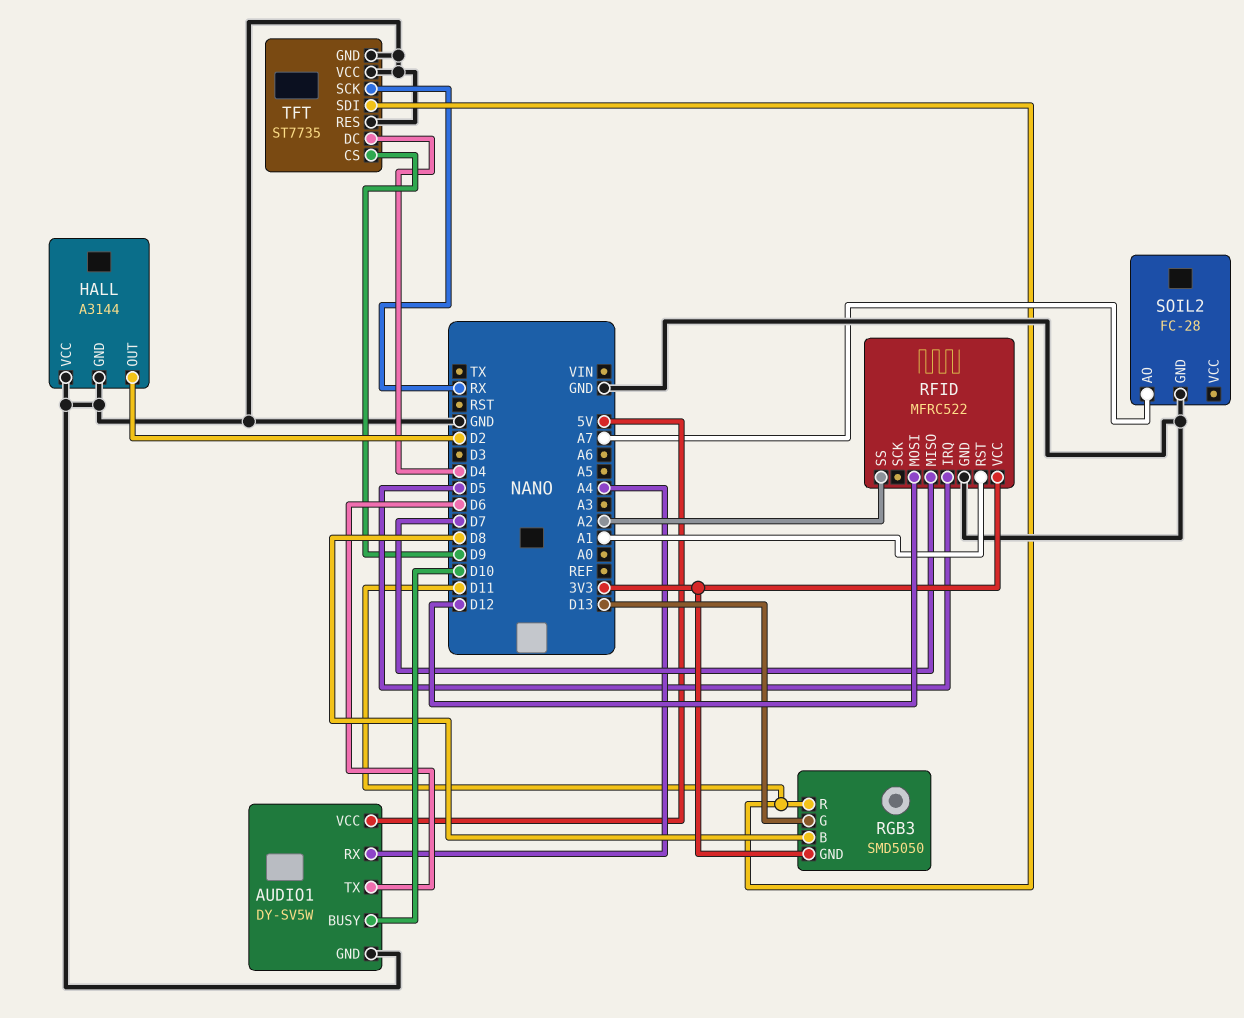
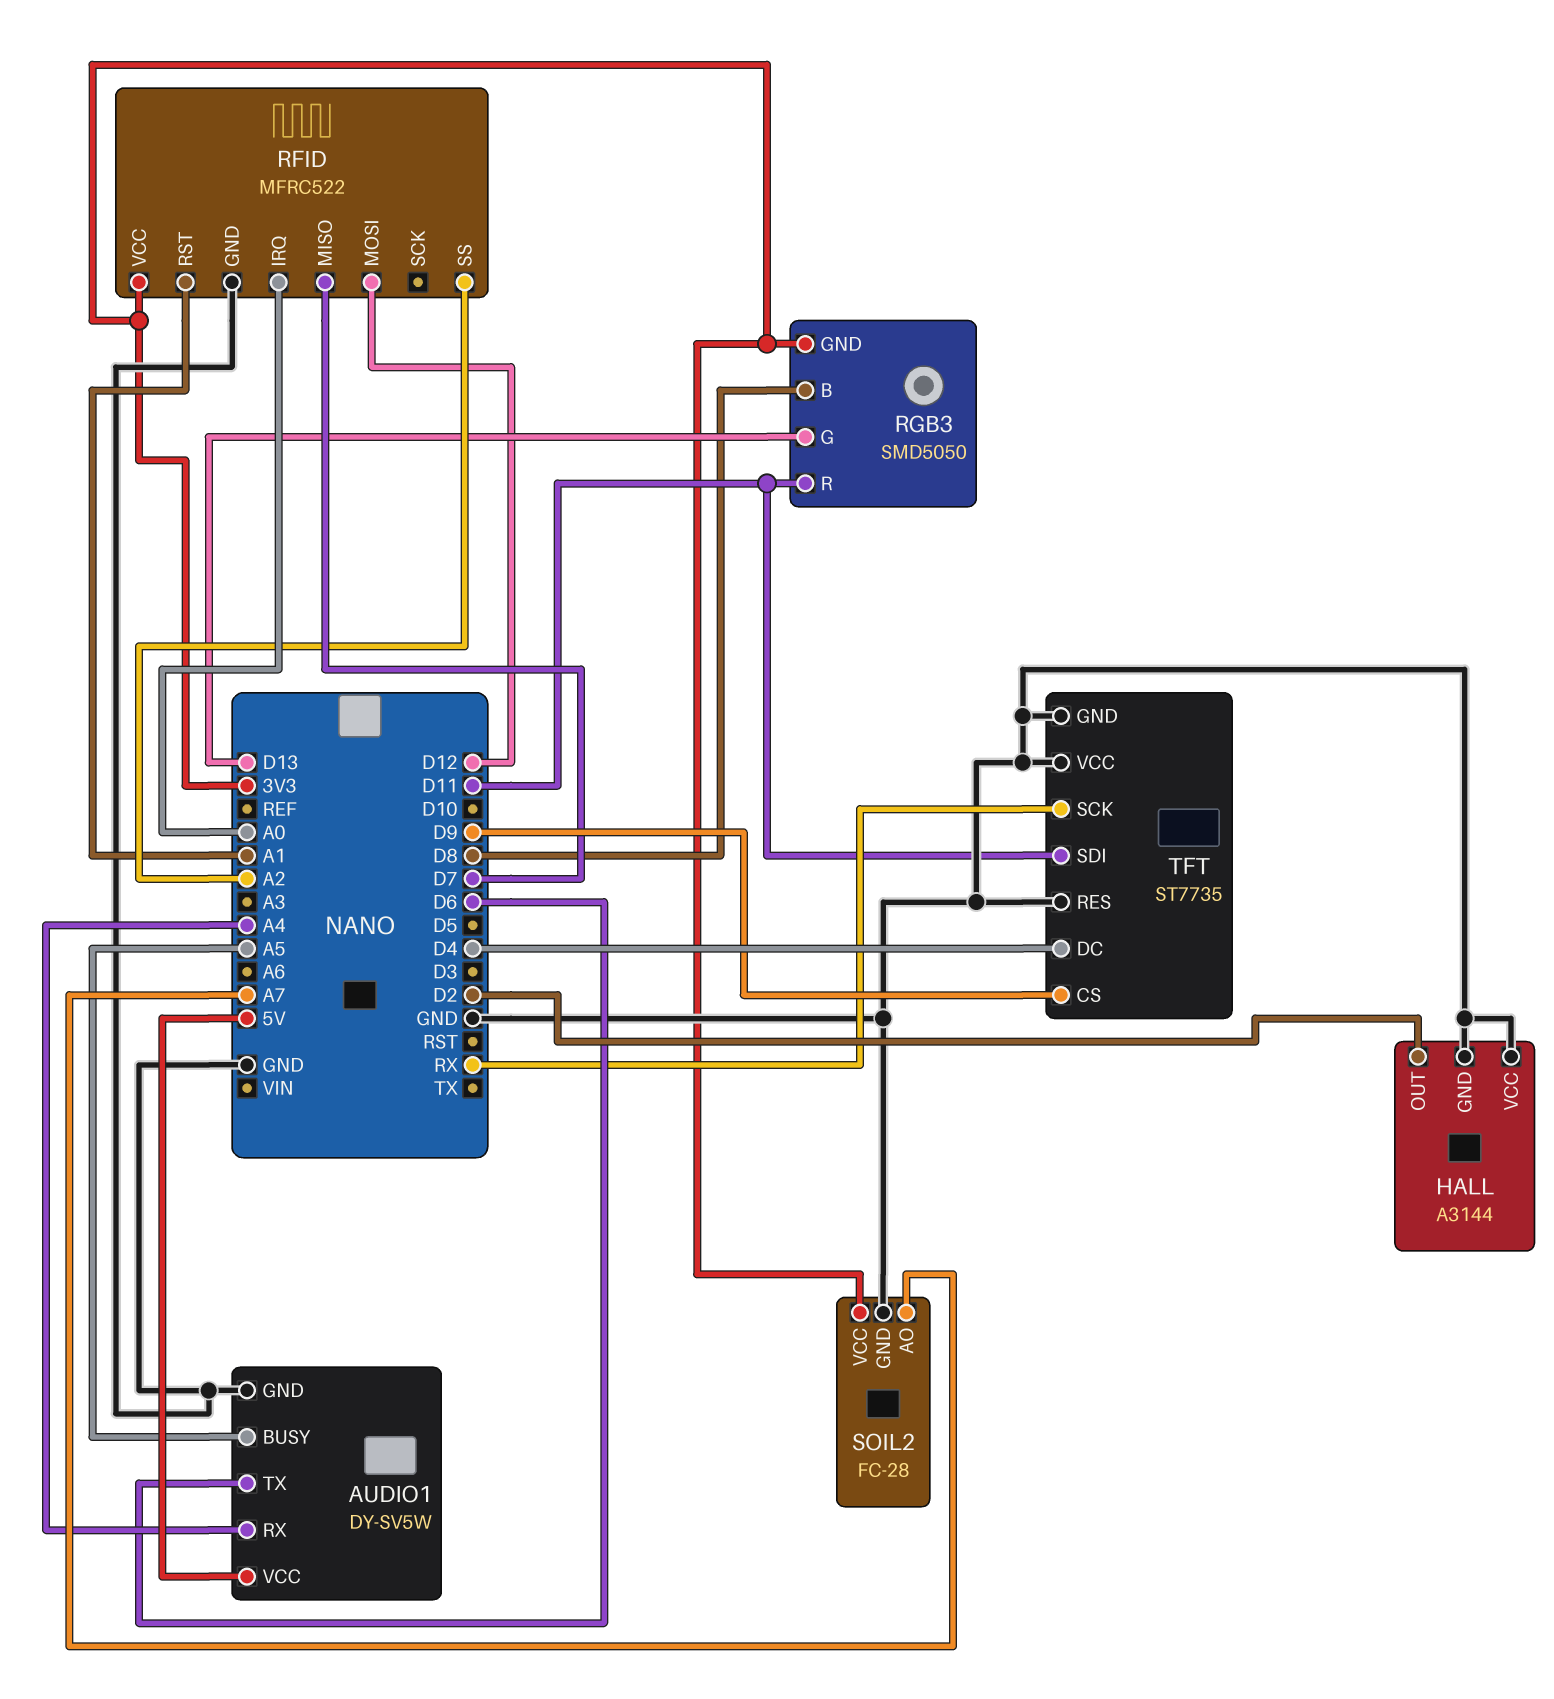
AUDIO1 pin BUSY: D10 -> A5
RFID pin IRQ: D5 -> A0
SOIL2 pin VCC: none -> 3V3

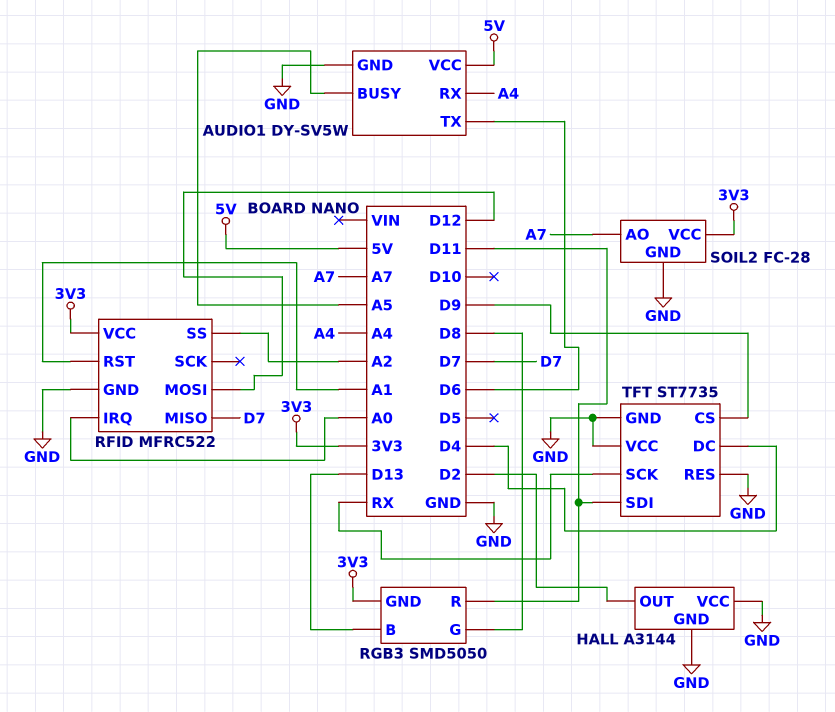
RGB3 pin B: D8 -> D13
RGB3 pin G: D13 -> D8

